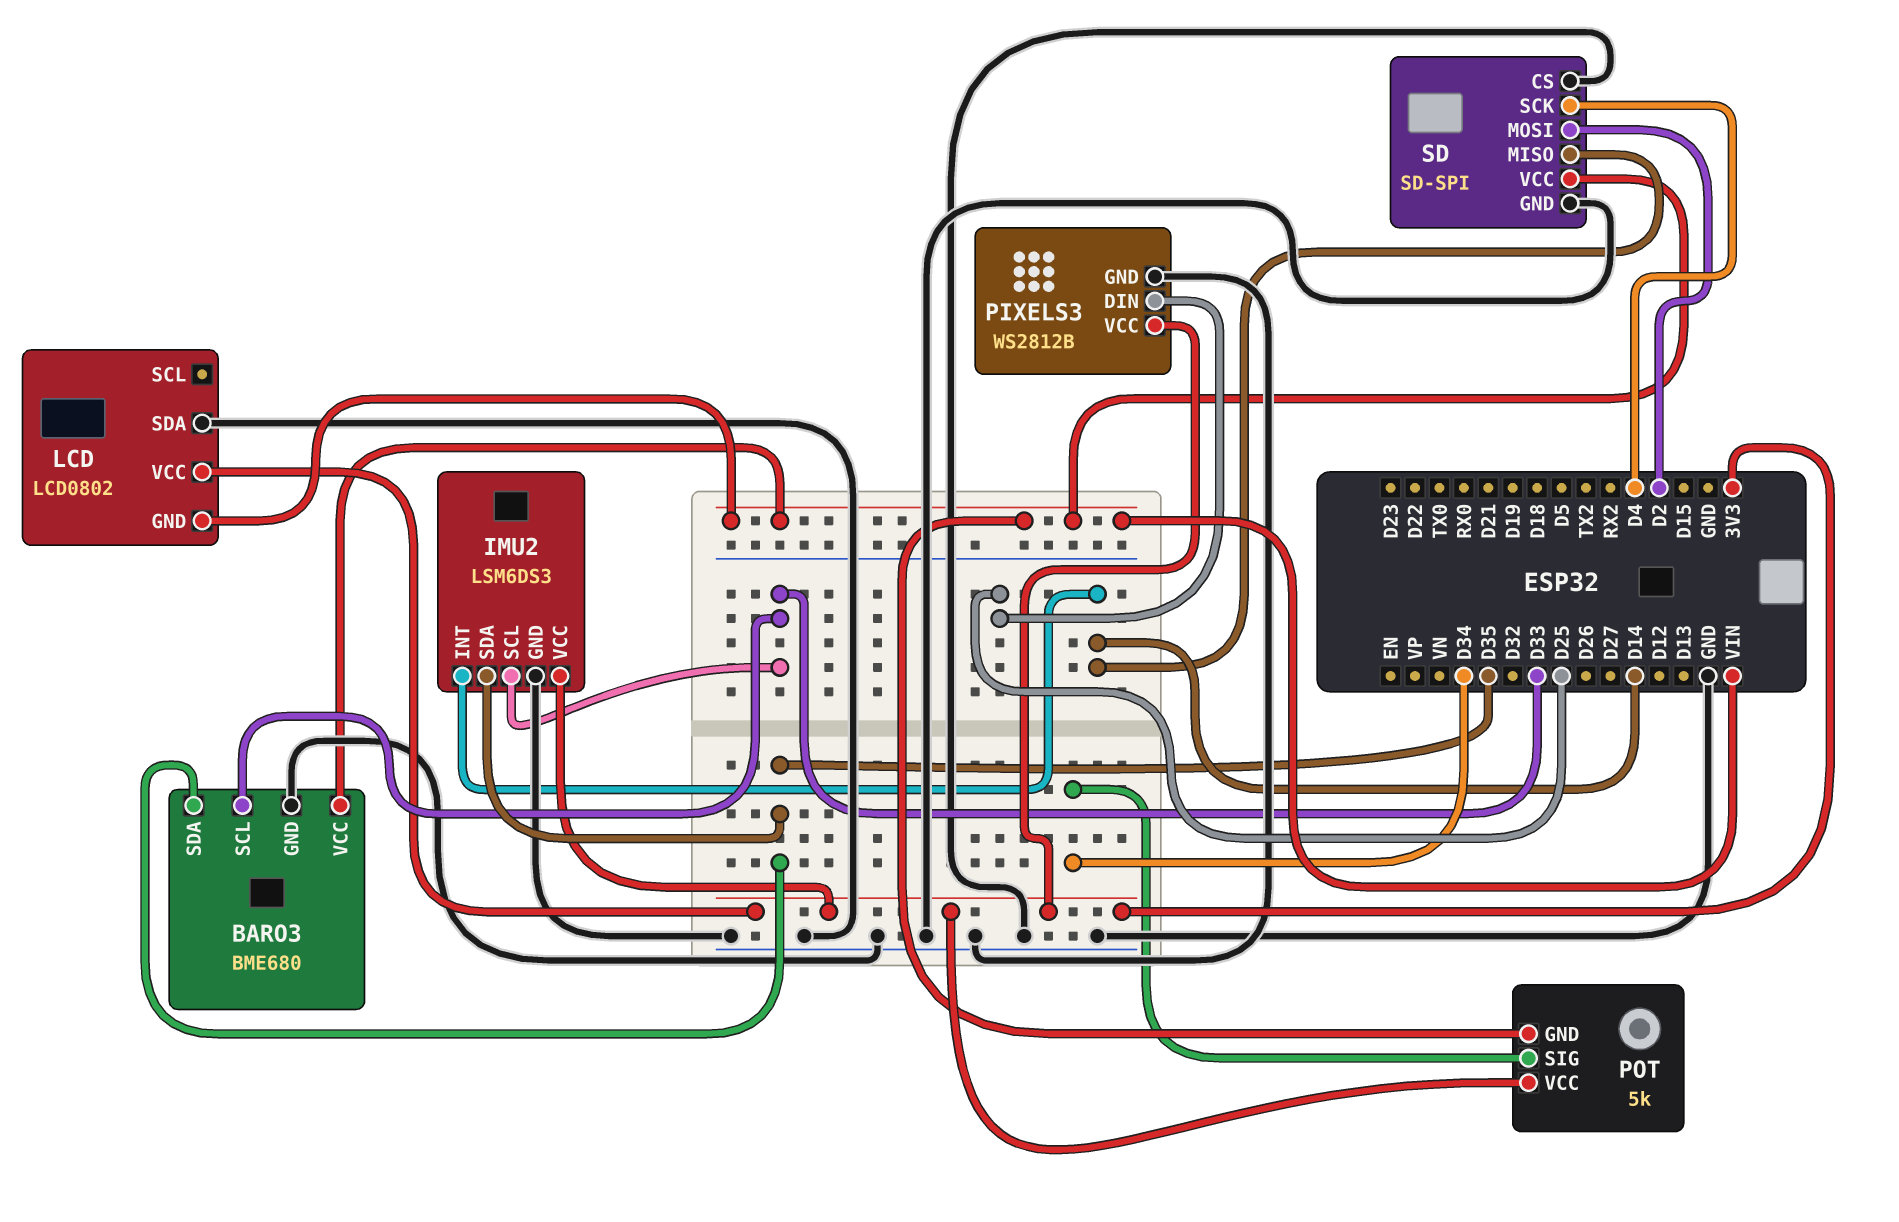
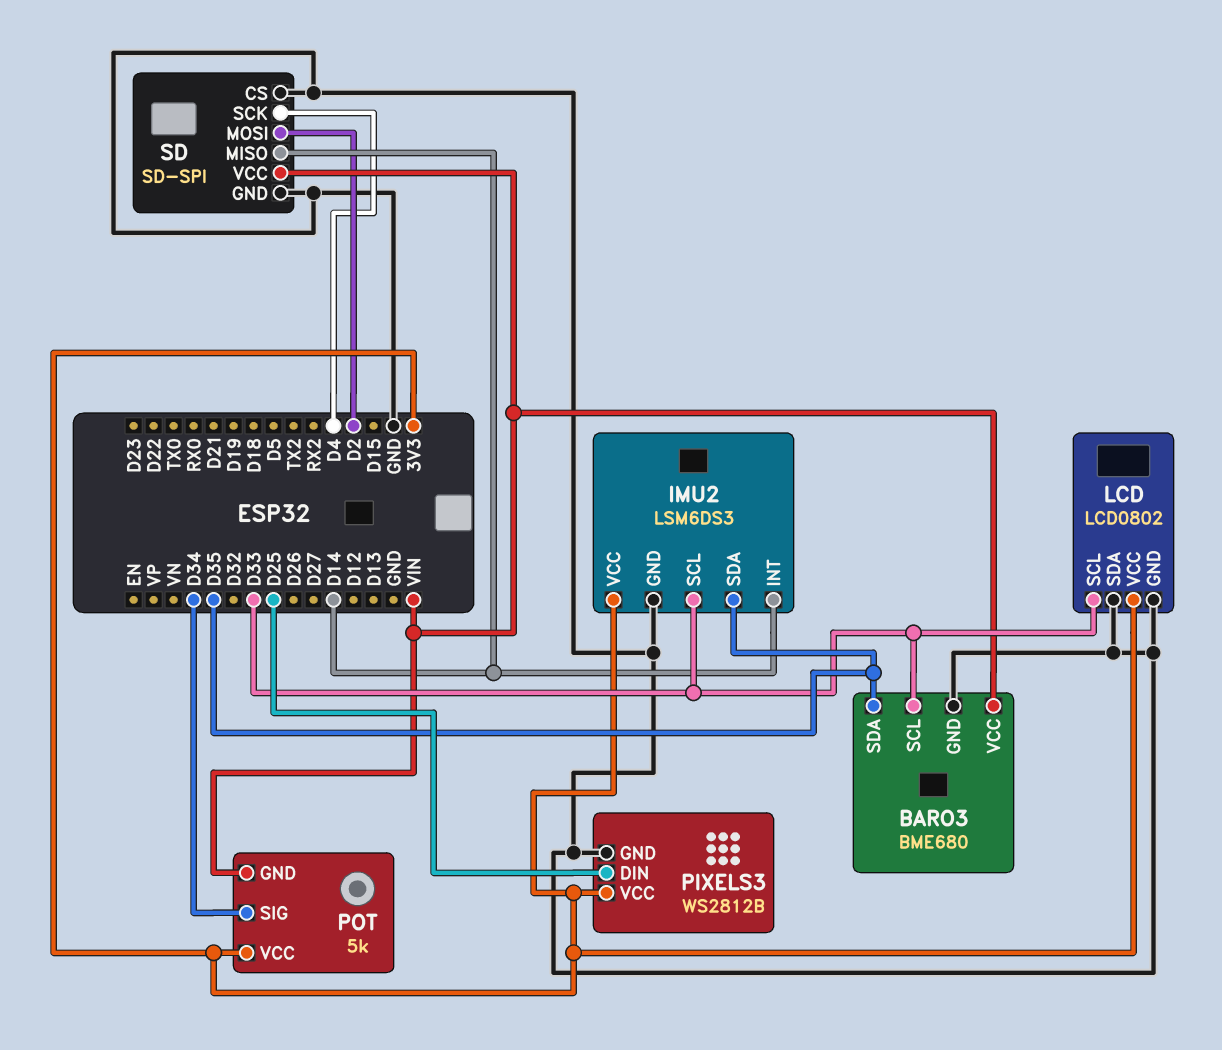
LCD pin GND: VIN -> GND
LCD pin SCL: none -> D33

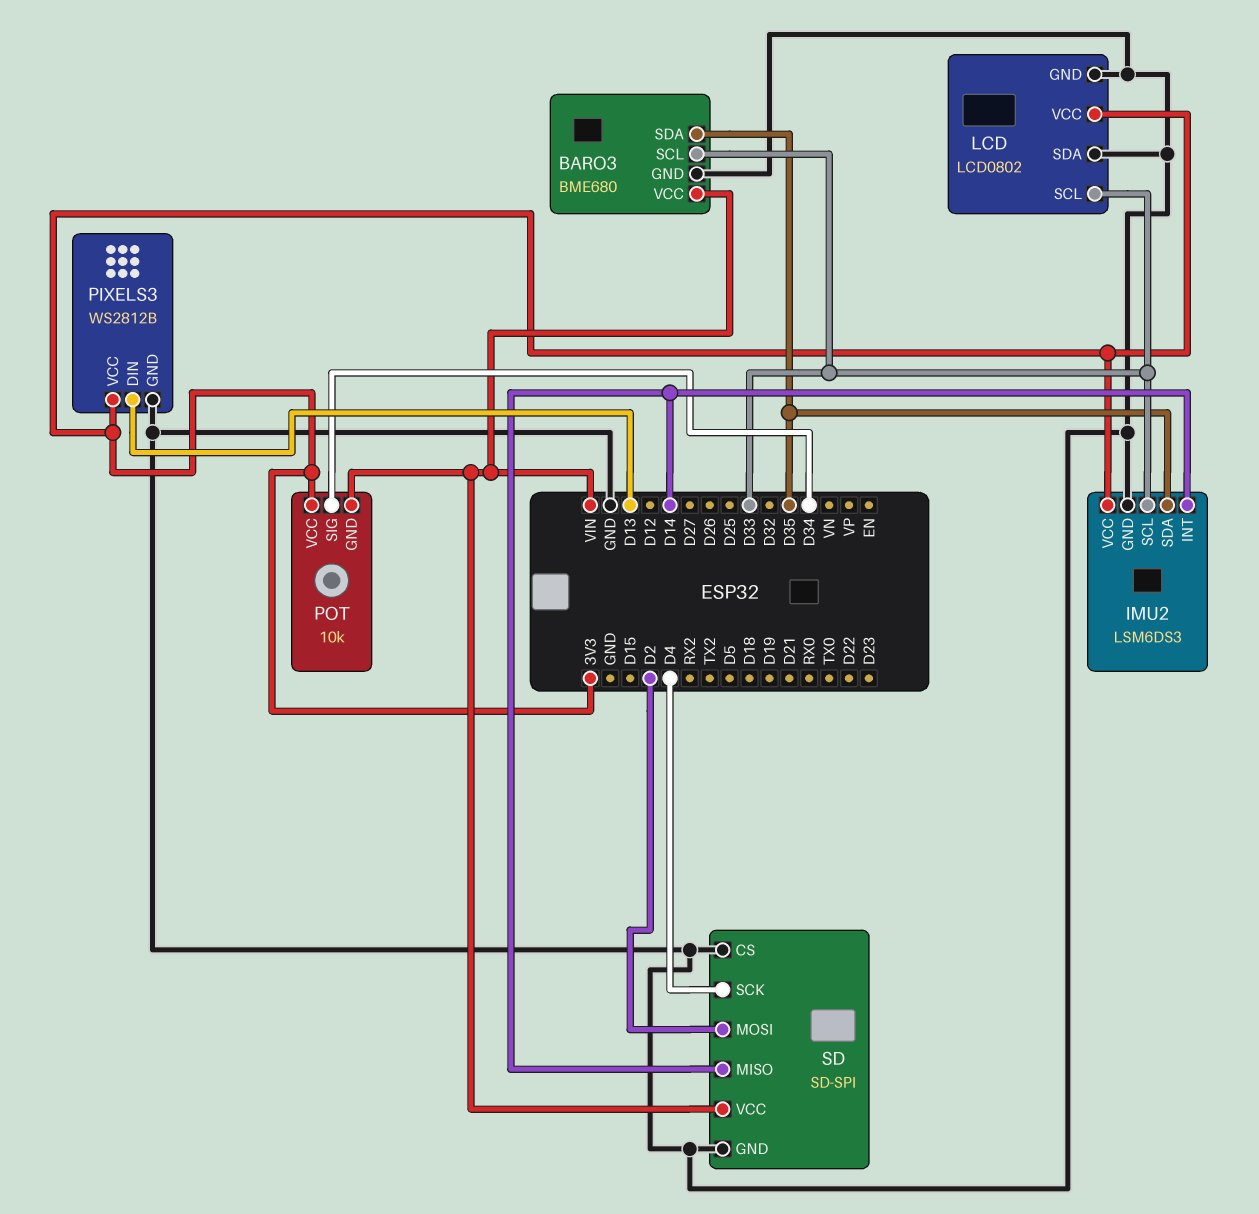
PIXELS3 pin DIN: D25 -> D13
POT: 5k -> 10k

